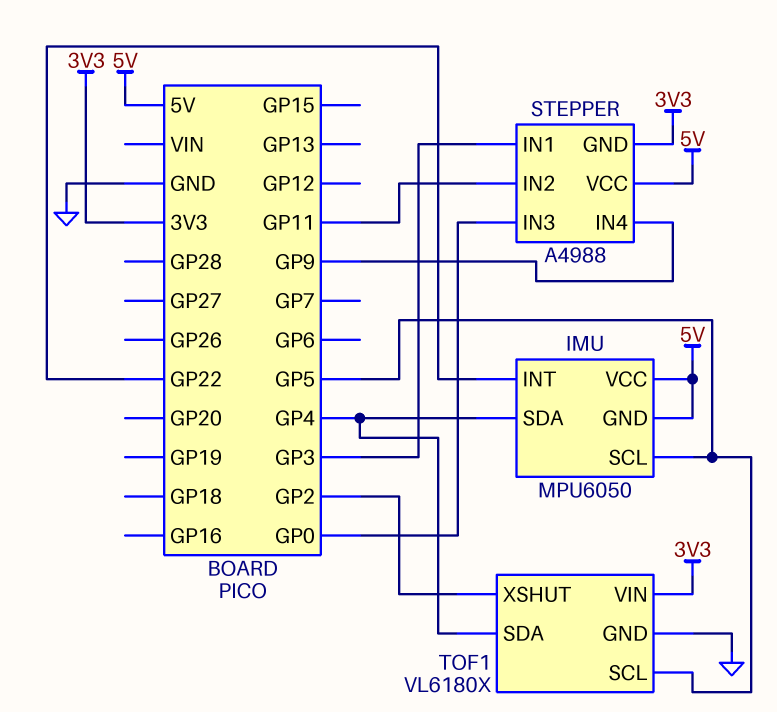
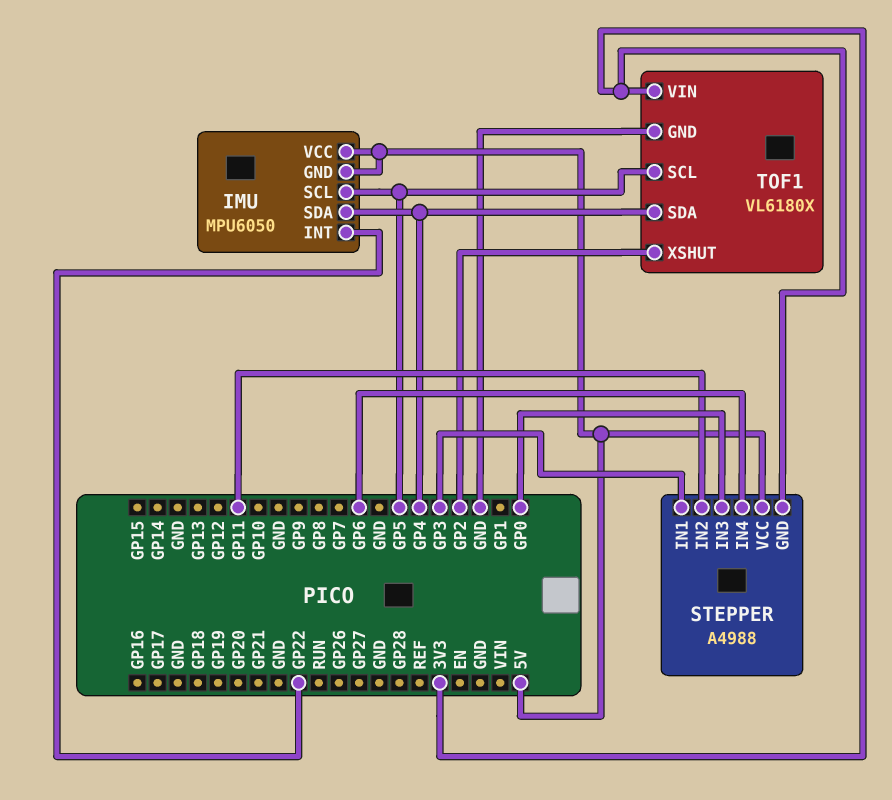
STEPPER pin IN4: GP9 -> GP6

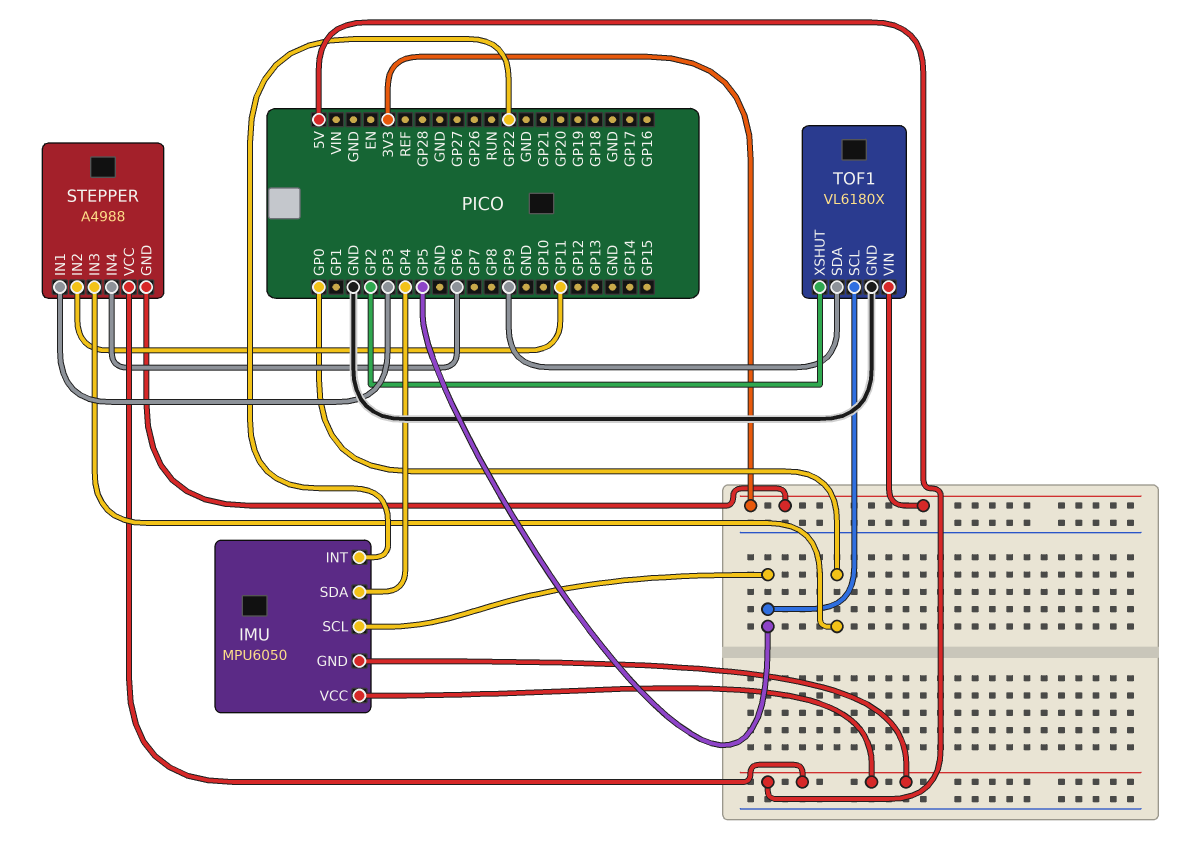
TOF1 pin SDA: GP4 -> GP9

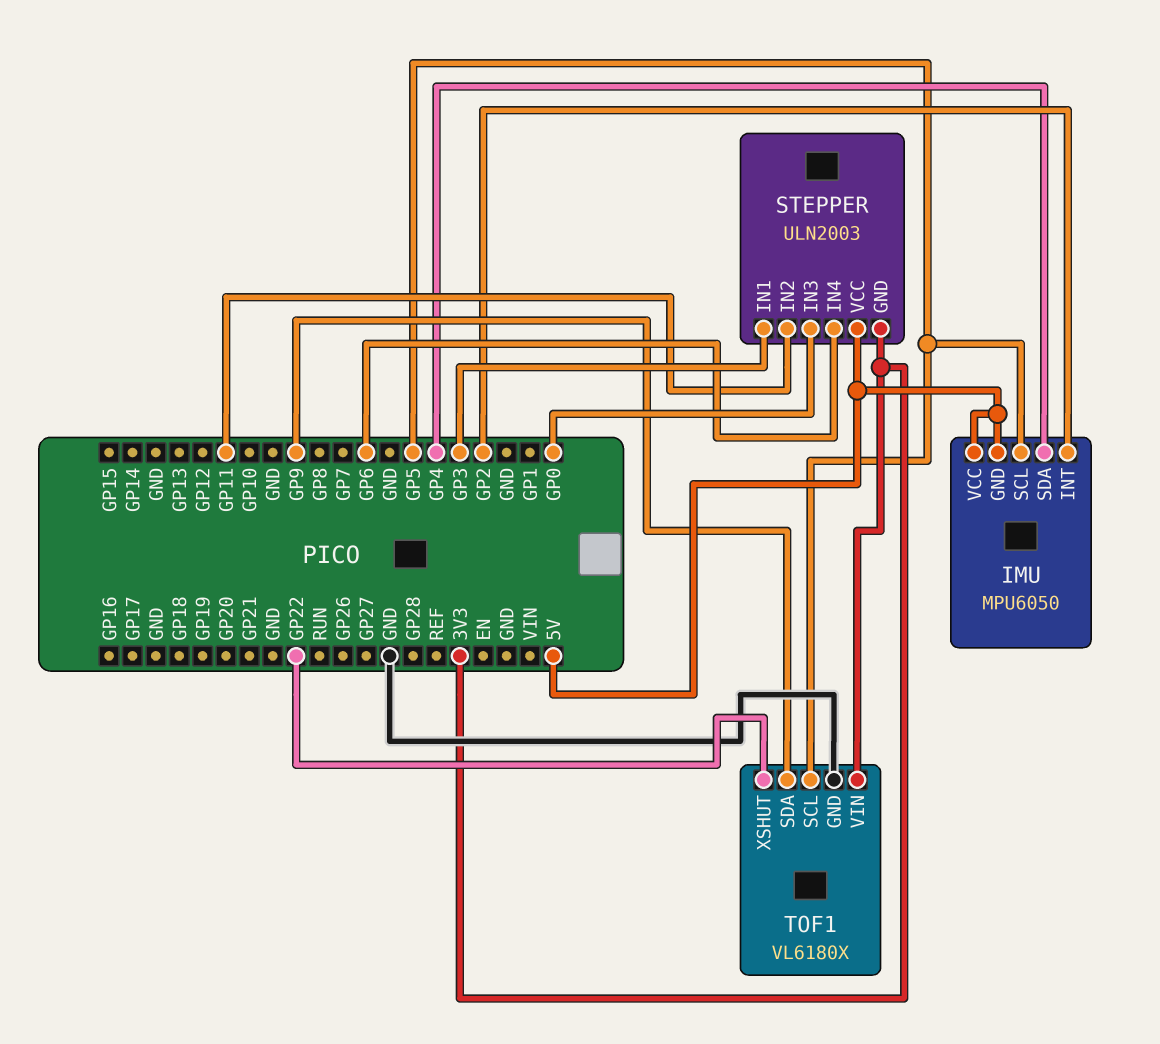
IMU pin INT: GP22 -> GP2
STEPPER: A4988 -> ULN2003
TOF1 pin XSHUT: GP2 -> GP22

